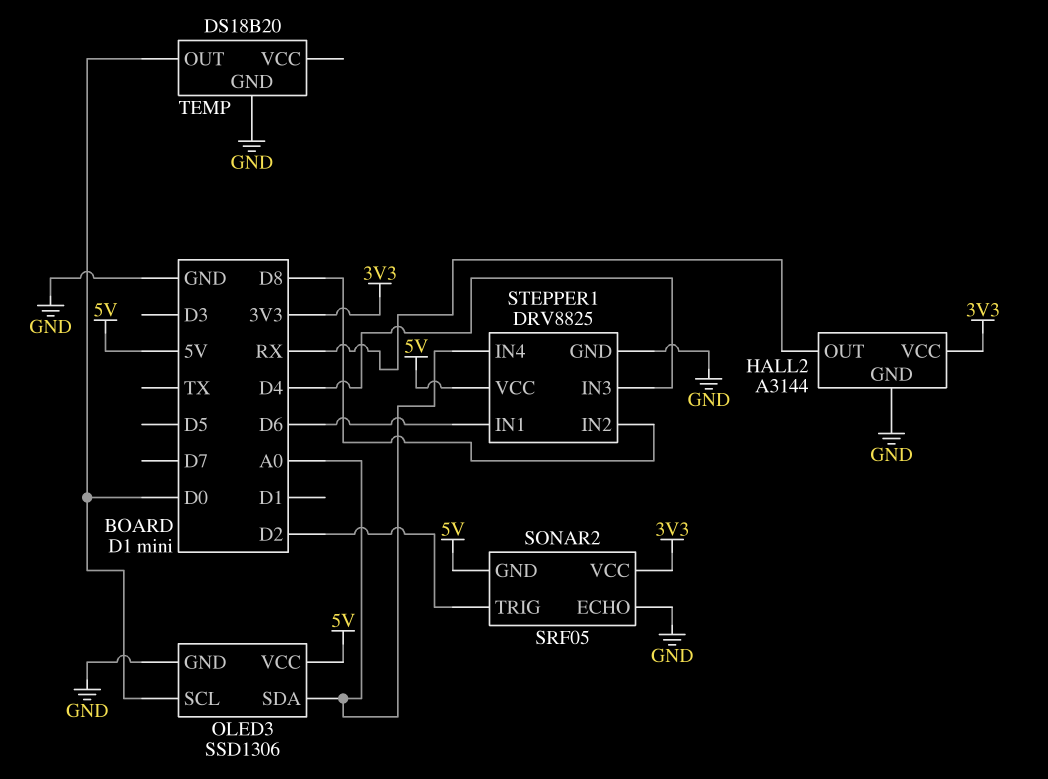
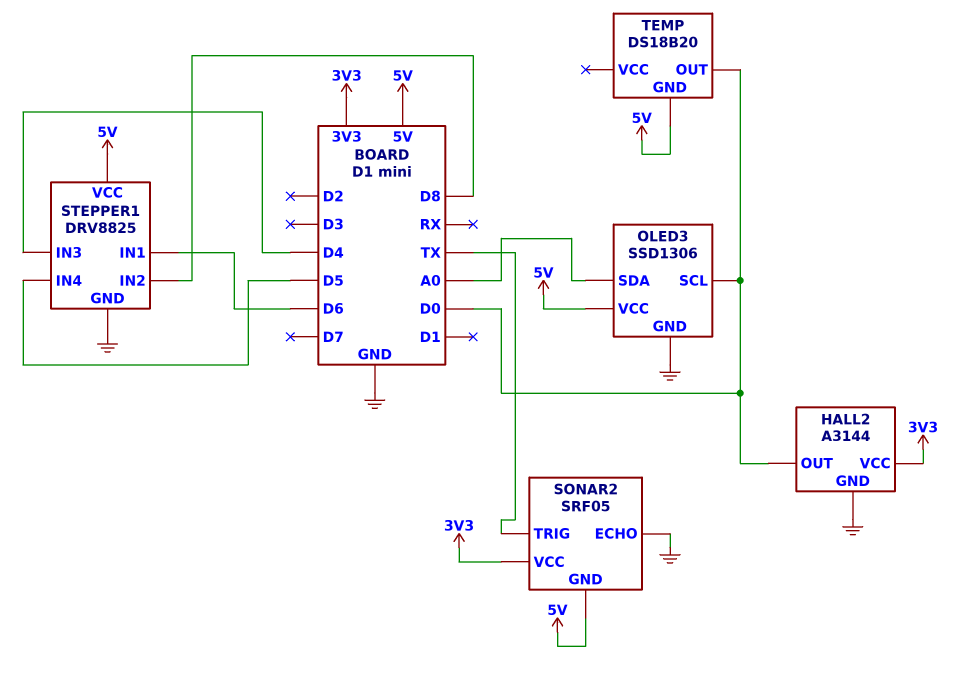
HALL2 pin OUT: RX -> D0
SONAR2 pin TRIG: D2 -> TX
STEPPER1 pin IN4: A0 -> D5
TEMP pin GND: GND -> 5V

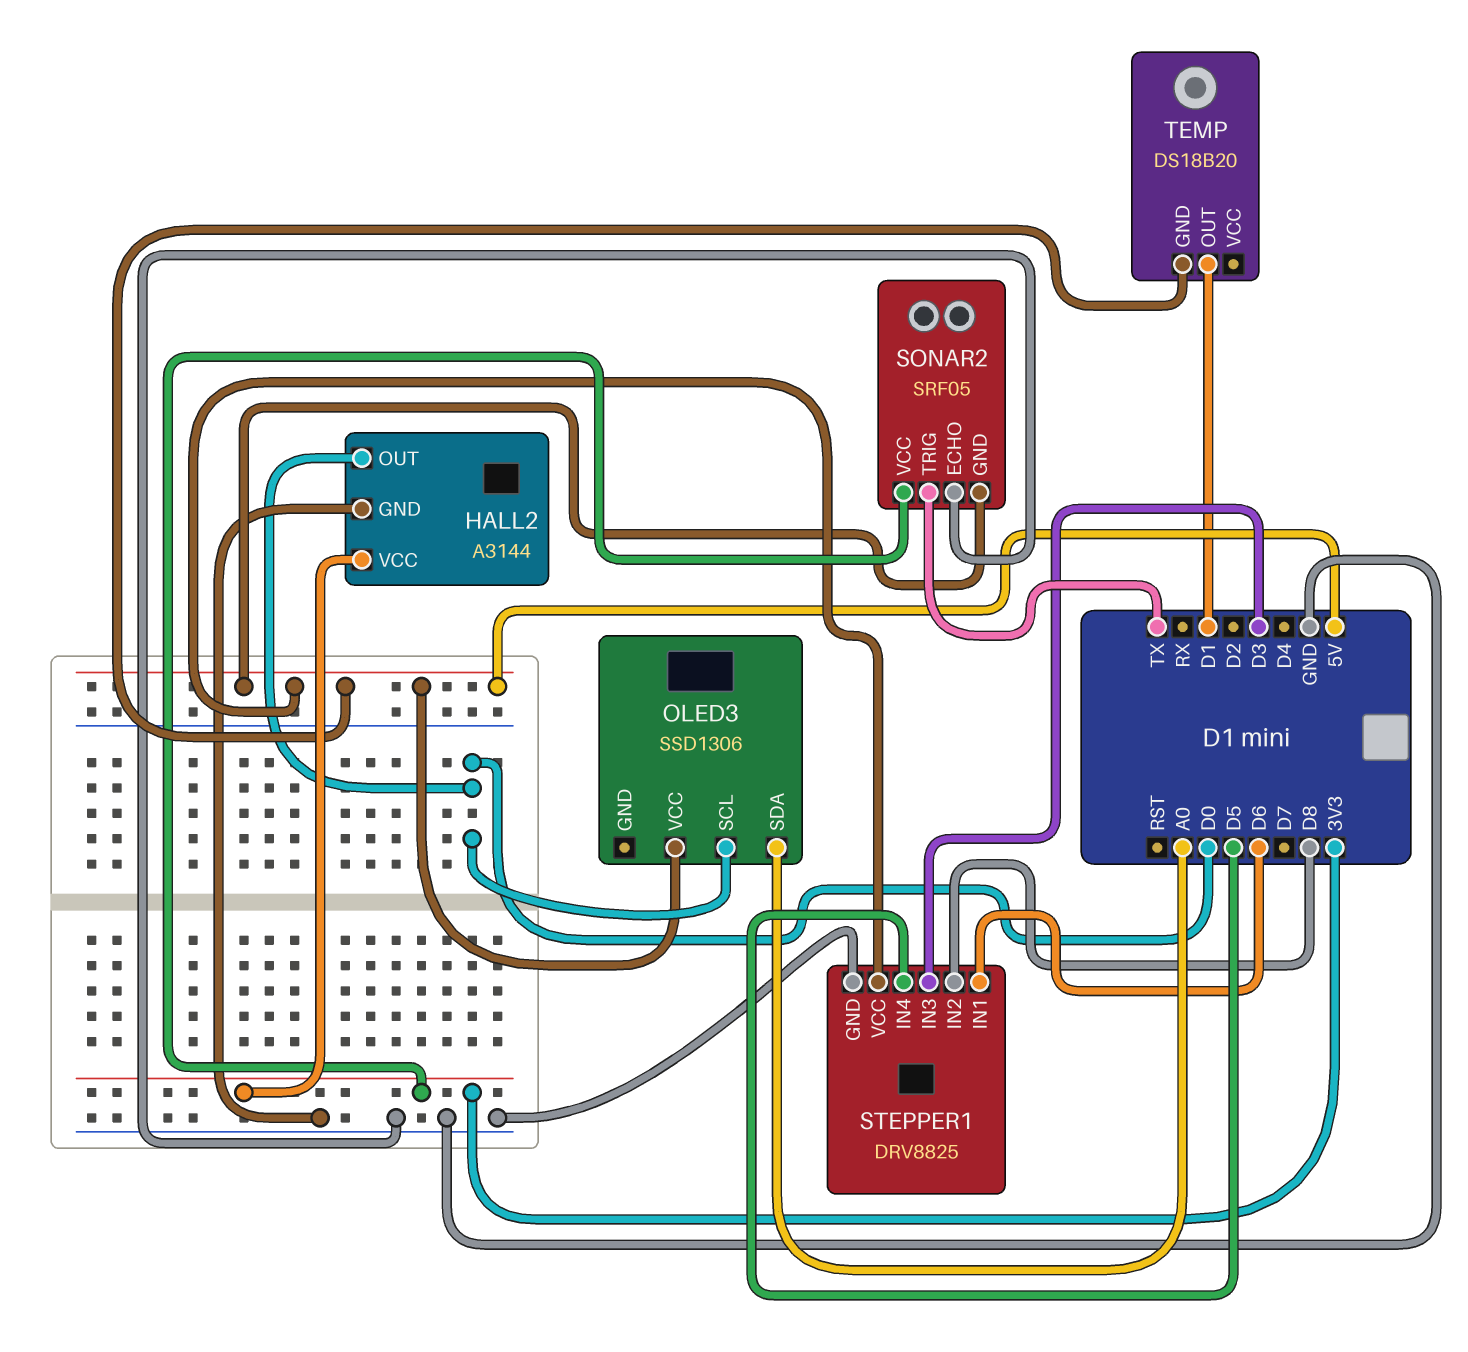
OLED3 pin GND: GND -> none
STEPPER1 pin IN3: D4 -> D3
TEMP pin OUT: D0 -> D1

